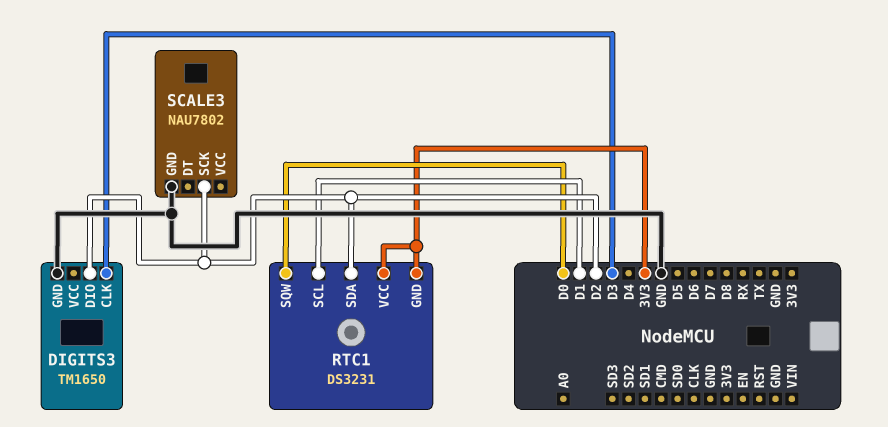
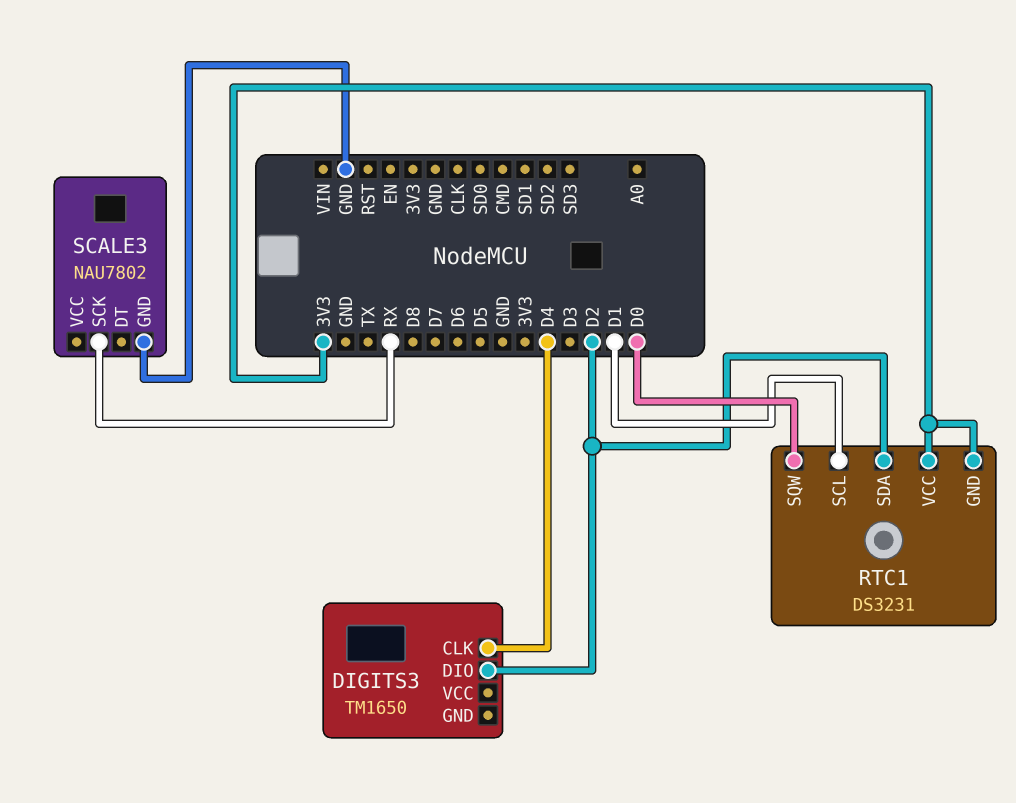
DIGITS3 pin CLK: D3 -> D4
DIGITS3 pin GND: GND -> none
SCALE3 pin SCK: D2 -> RX

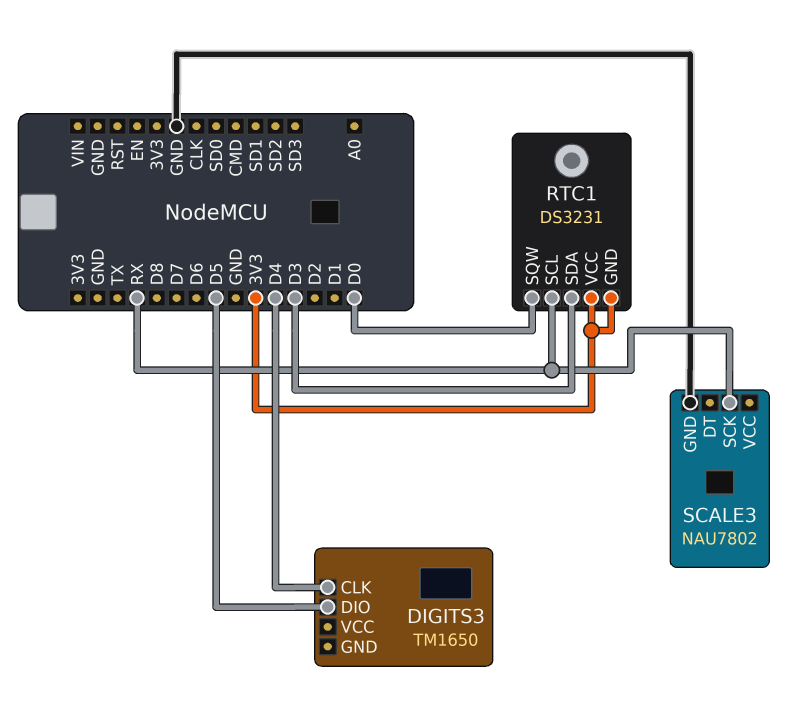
DIGITS3 pin DIO: D2 -> D5
RTC1 pin SCL: D1 -> RX
RTC1 pin SDA: D2 -> D3

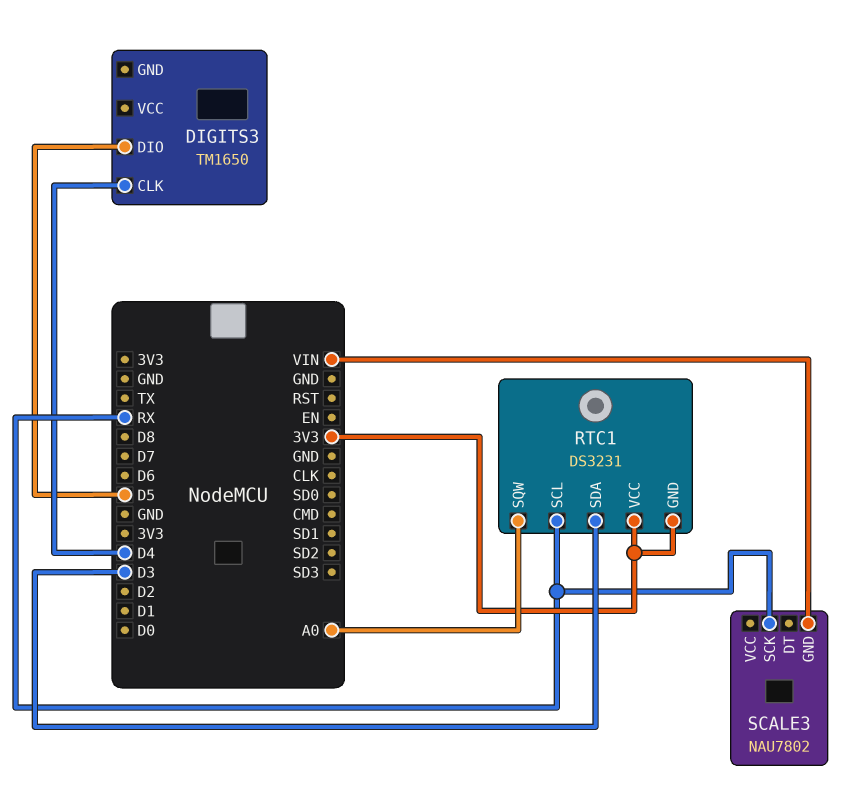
RTC1 pin SQW: D0 -> A0
SCALE3 pin GND: GND -> VIN

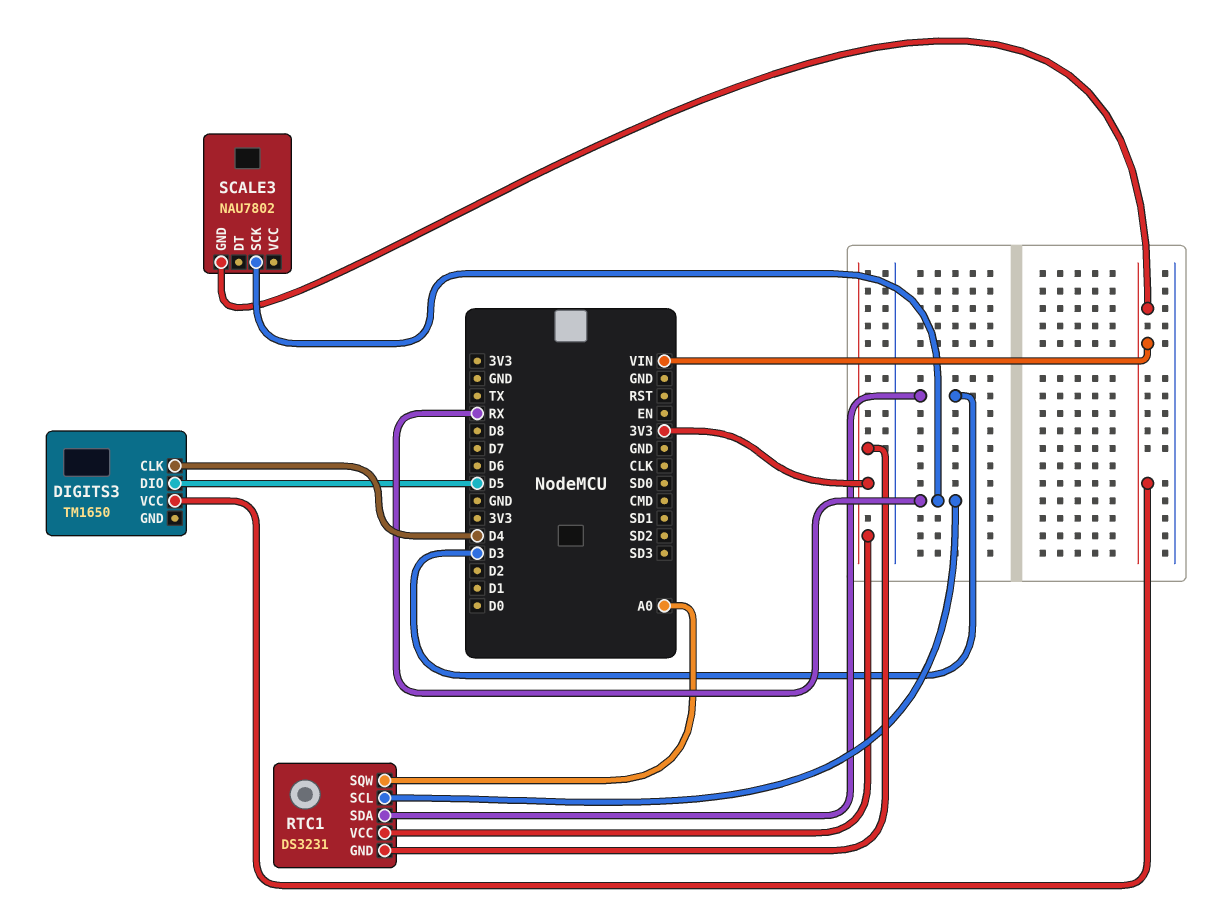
DIGITS3 pin VCC: none -> VIN

